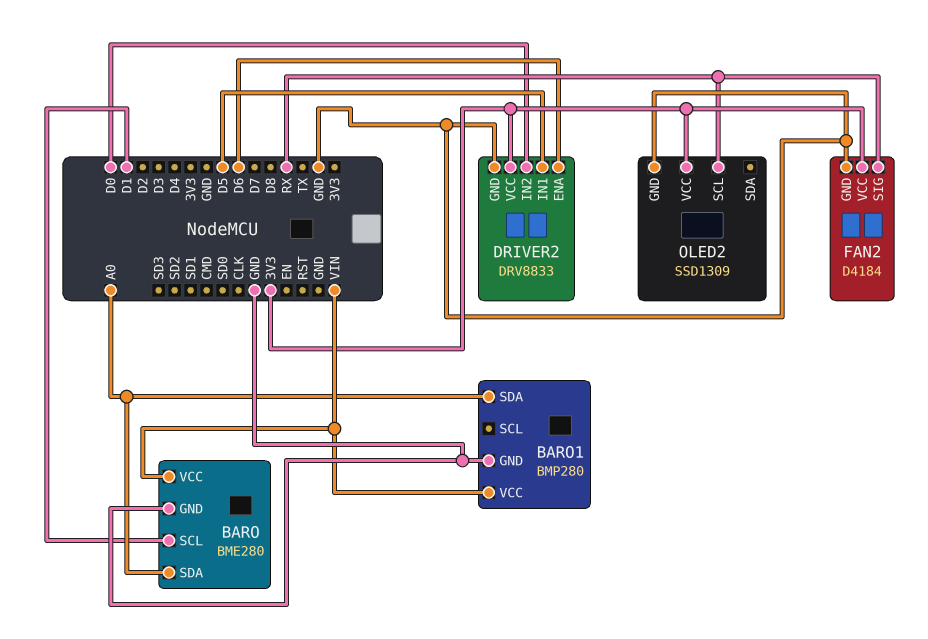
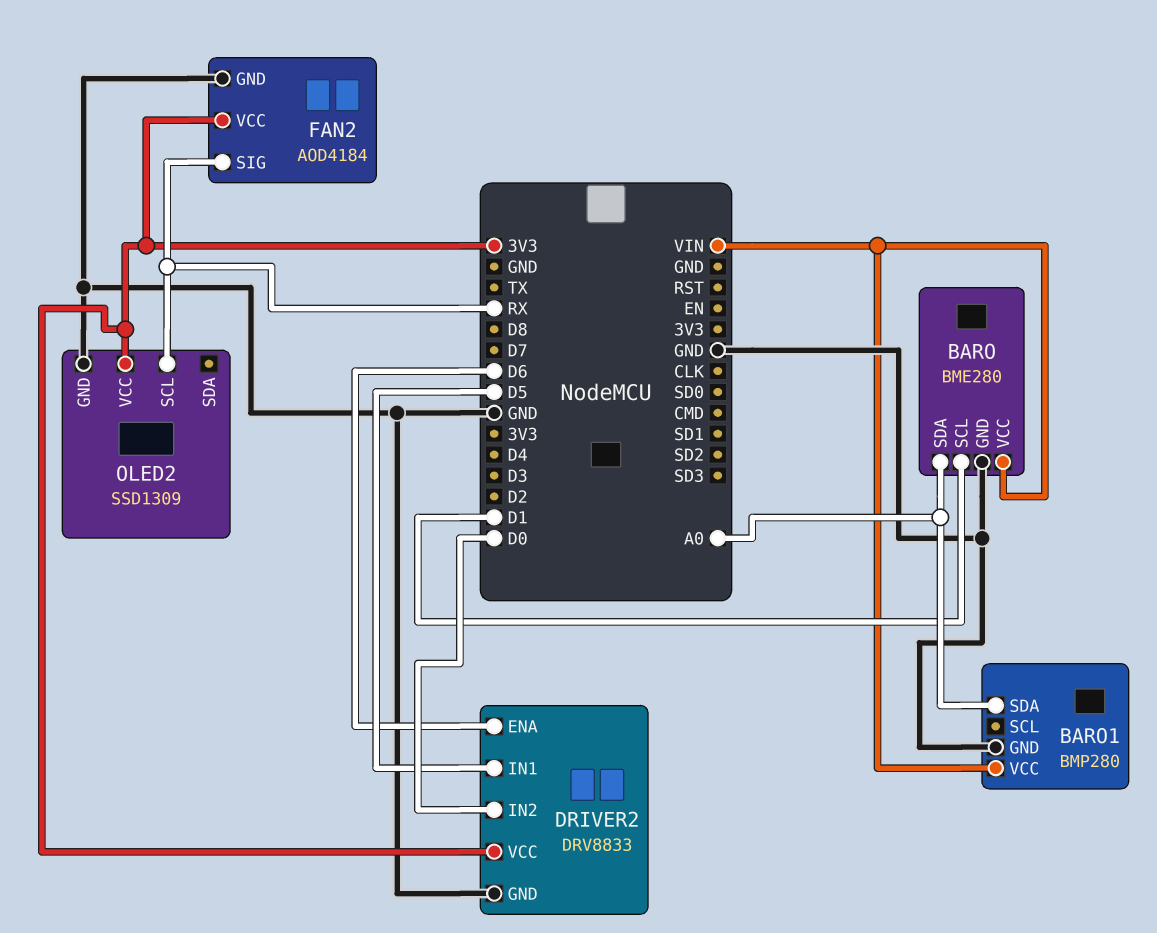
FAN2: D4184 -> AOD4184

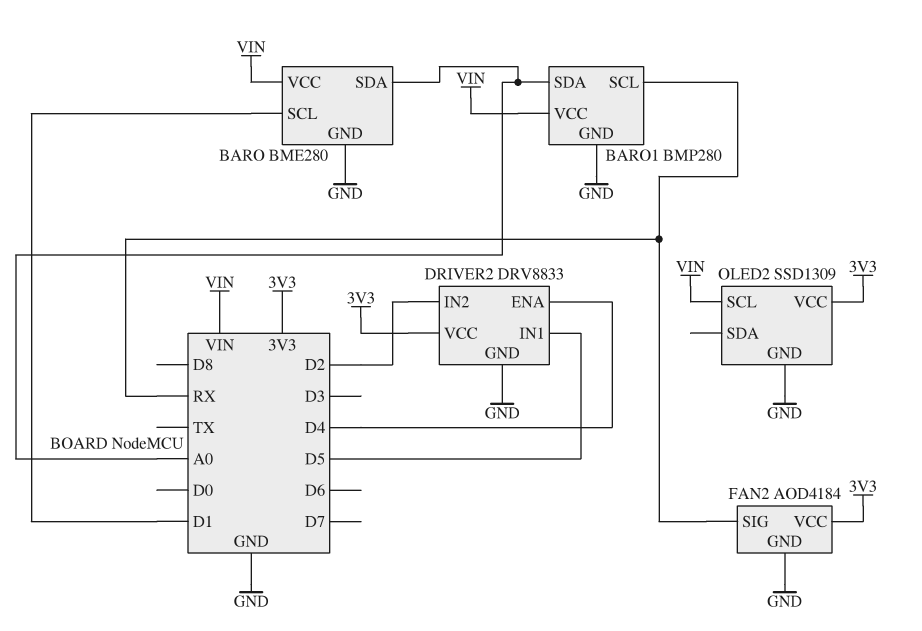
BARO1 pin SCL: none -> RX
DRIVER2 pin ENA: D6 -> D4
DRIVER2 pin IN2: D0 -> D2
OLED2 pin SCL: RX -> VIN

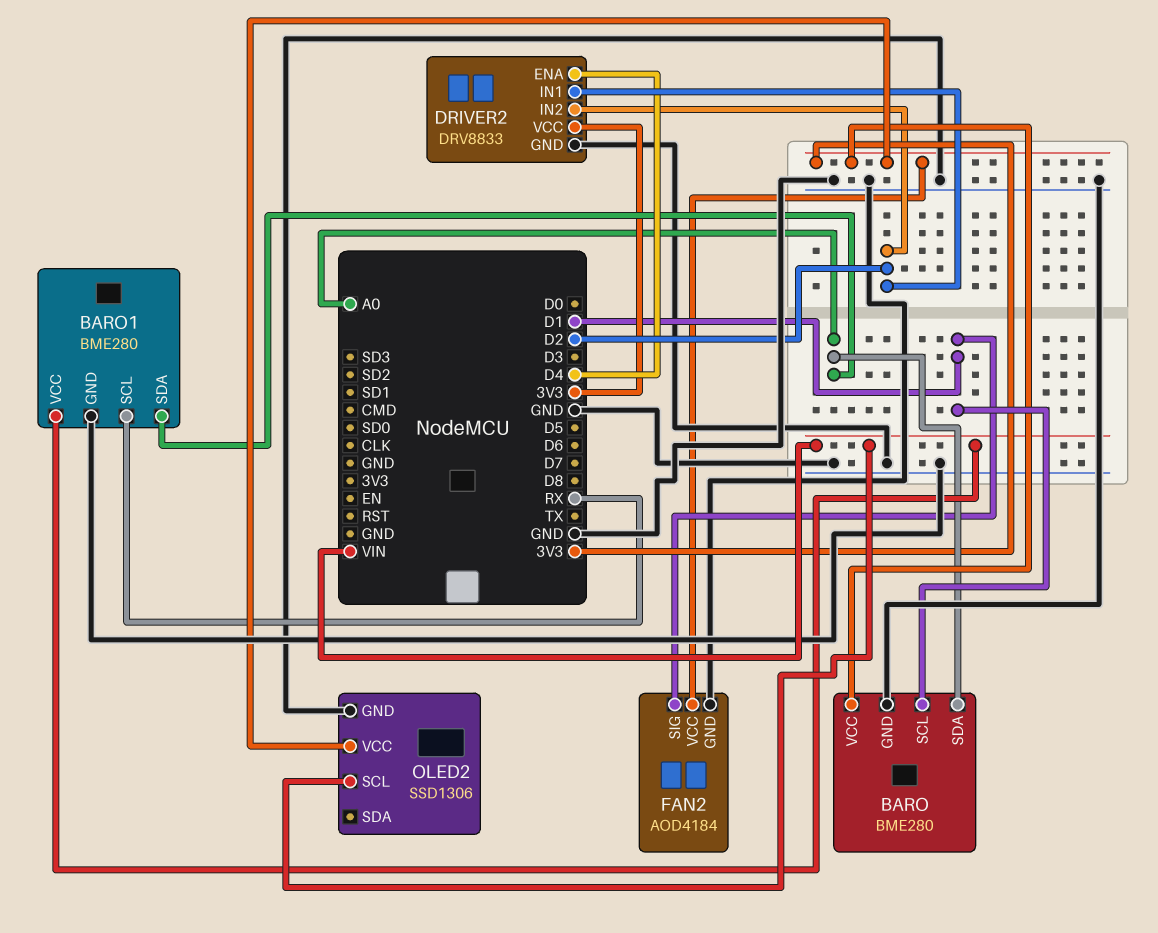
BARO pin VCC: VIN -> 3V3
BARO1: BMP280 -> BME280
DRIVER2 pin IN1: D5 -> D2
FAN2 pin SIG: RX -> D1
OLED2: SSD1309 -> SSD1306

